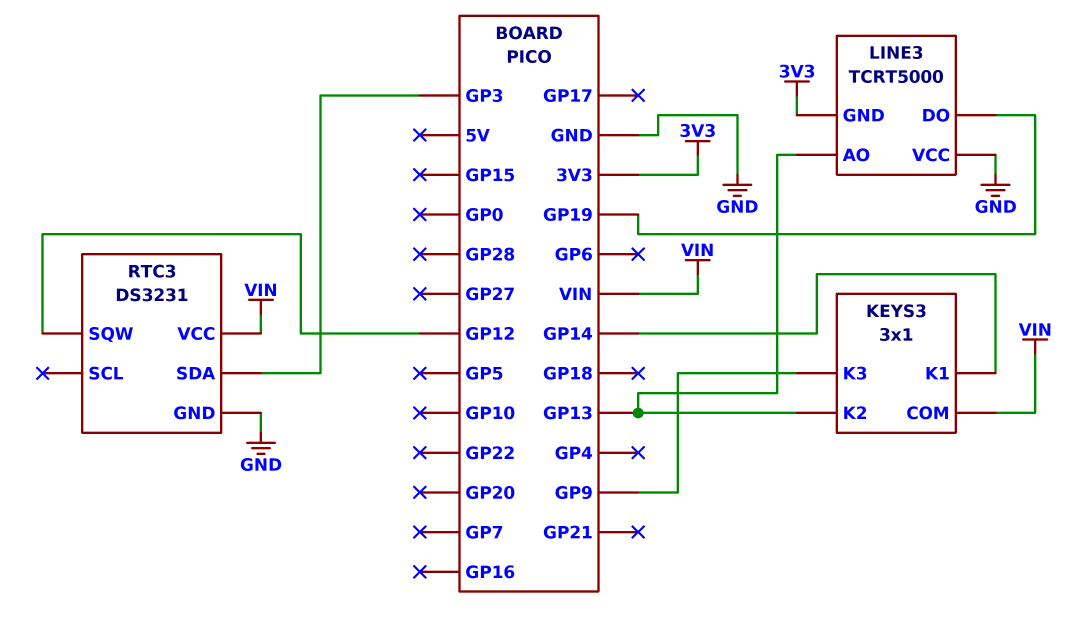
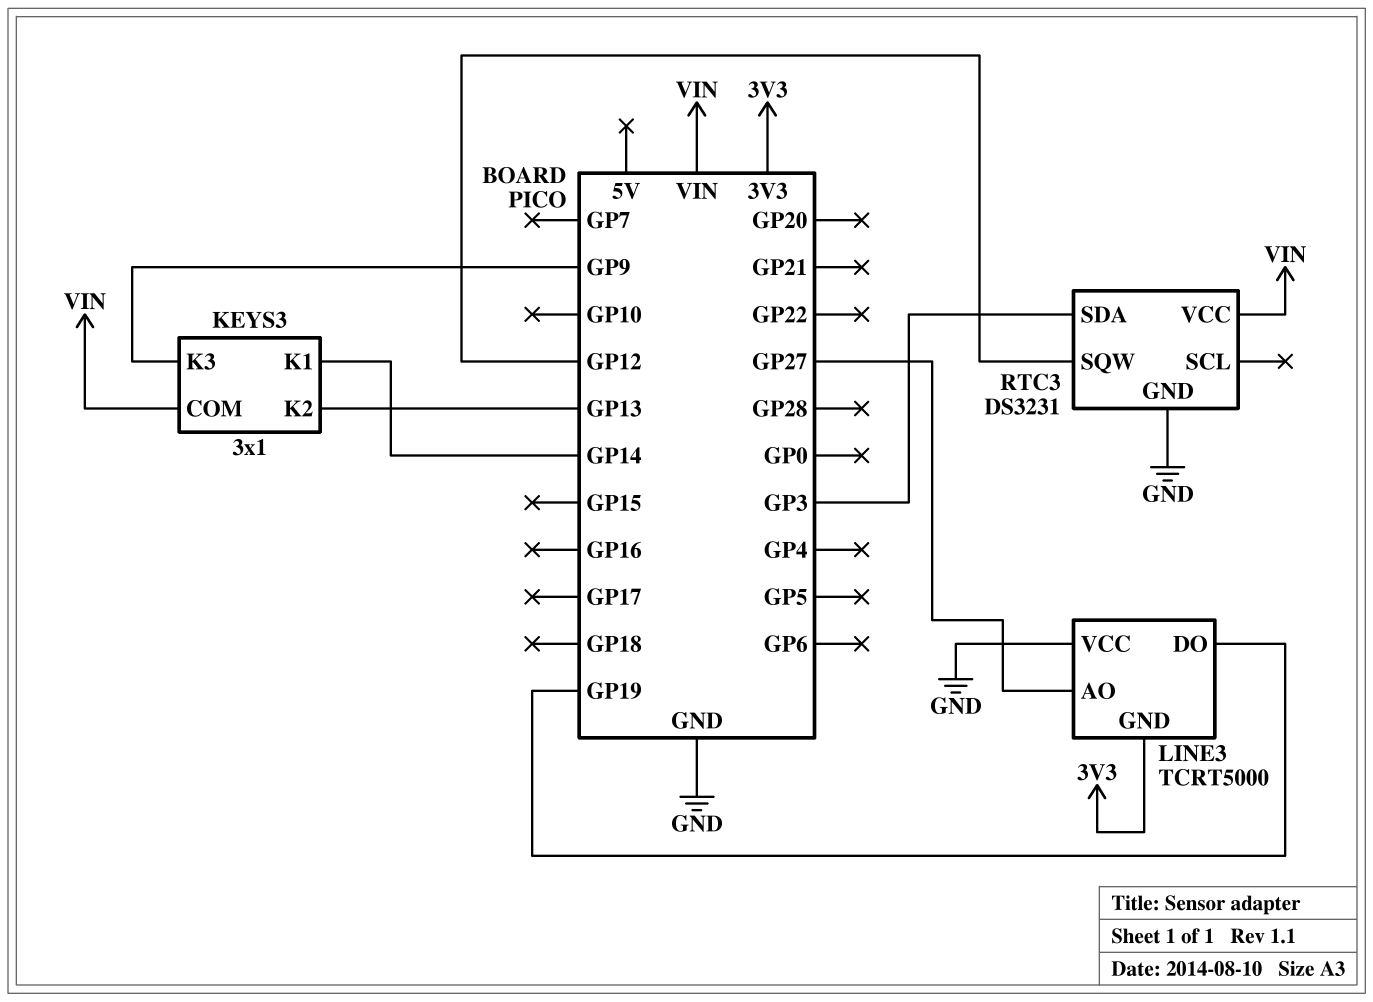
LINE3 pin AO: GP13 -> GP27

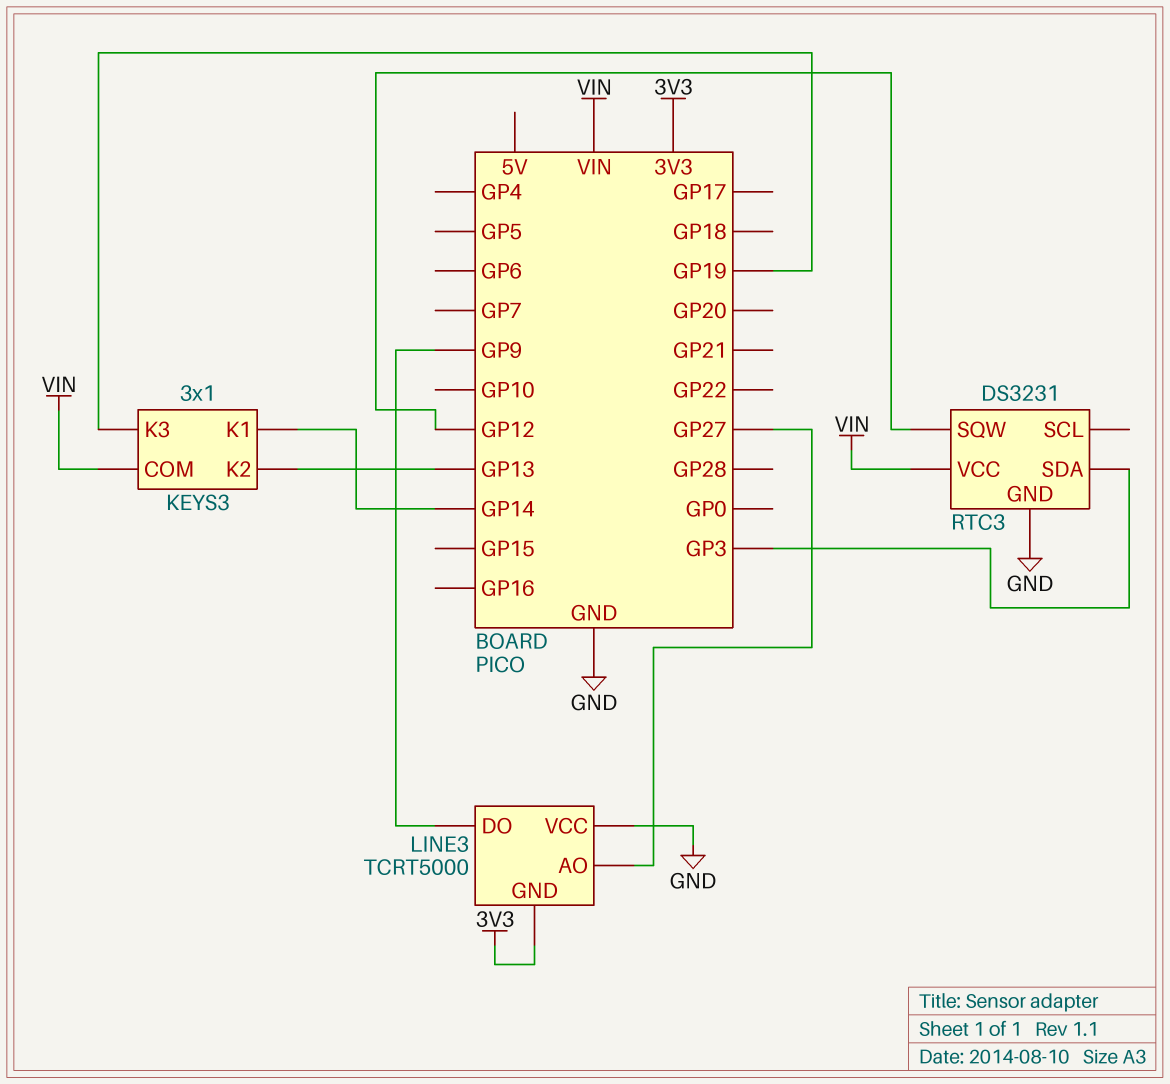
KEYS3 pin K3: GP9 -> GP19
LINE3 pin DO: GP19 -> GP9

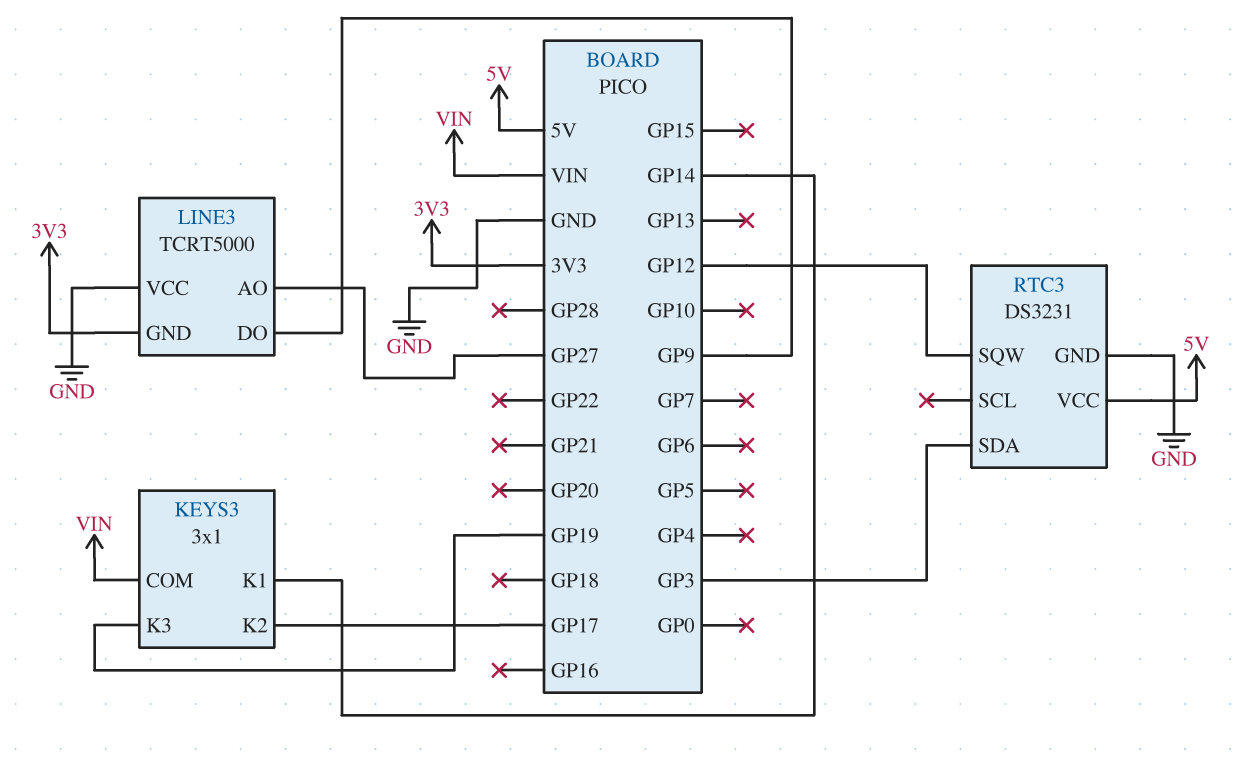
KEYS3 pin K2: GP13 -> GP17
RTC3 pin VCC: VIN -> 5V

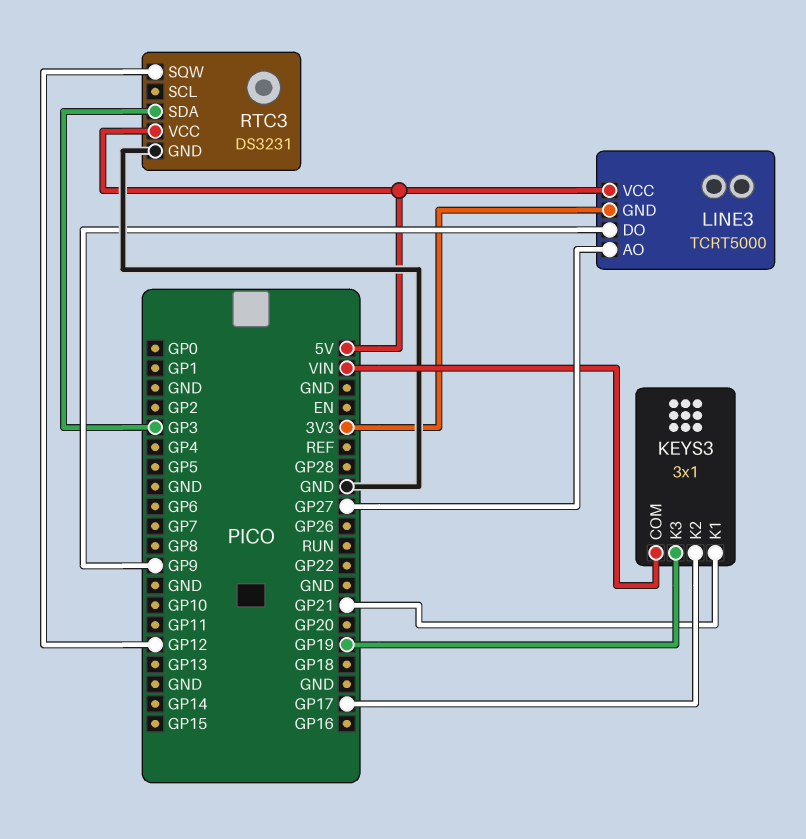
KEYS3 pin K1: GP14 -> GP21
LINE3 pin VCC: GND -> 5V

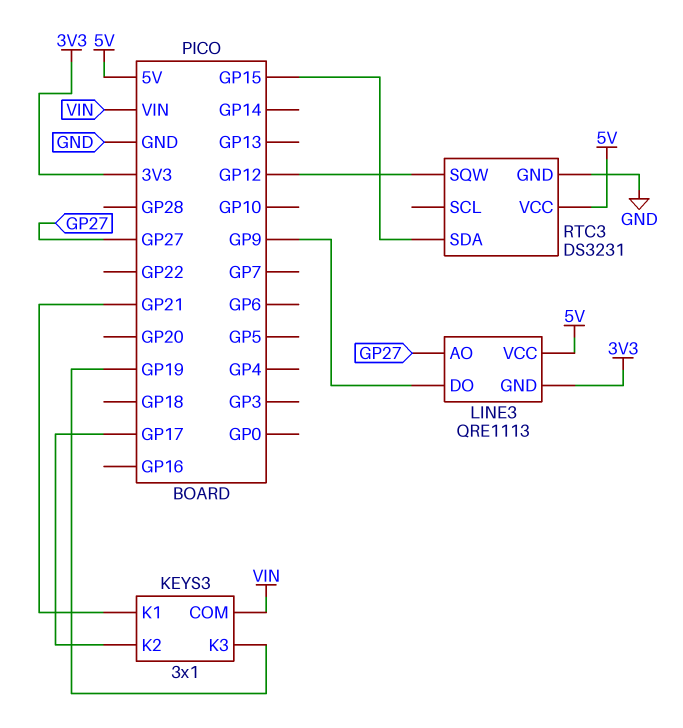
LINE3: TCRT5000 -> QRE1113
RTC3 pin SDA: GP3 -> GP15

